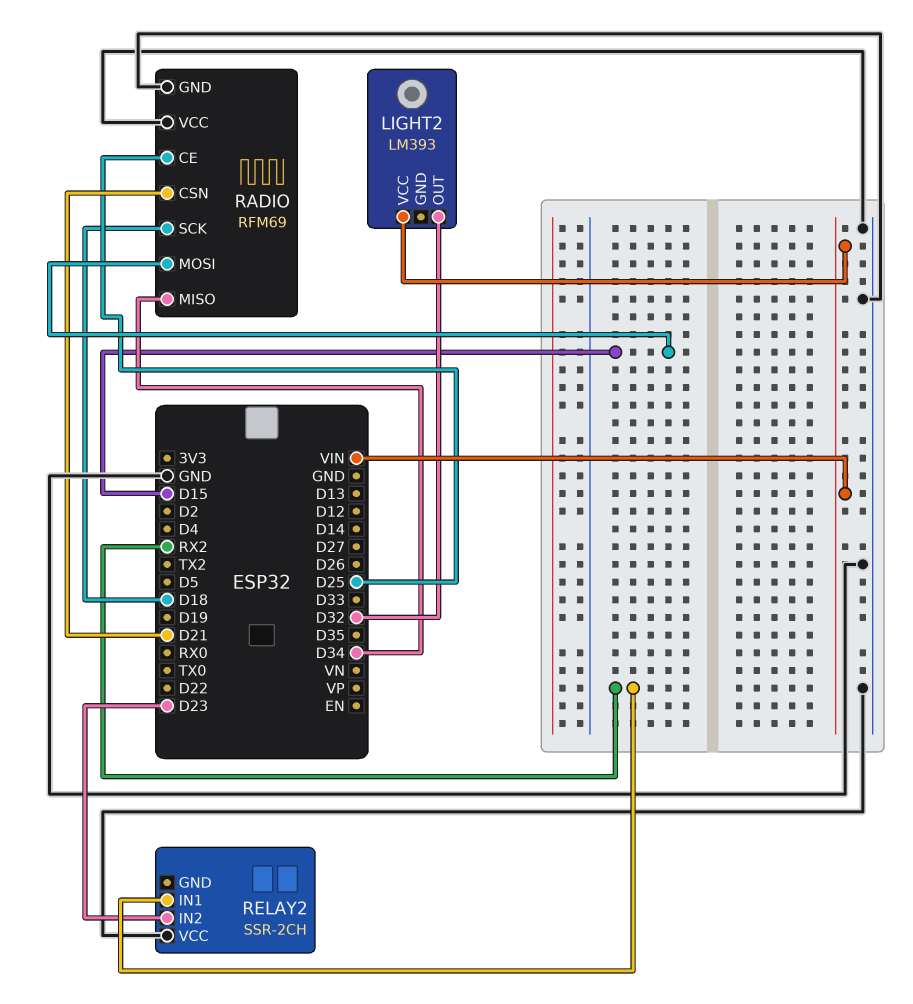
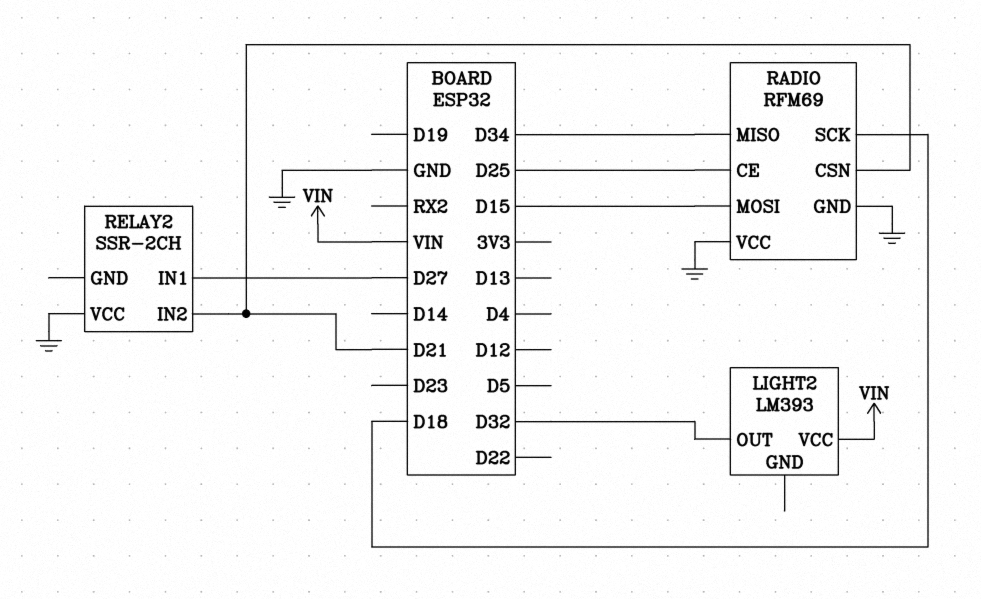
RELAY2 pin IN1: RX2 -> D27
RELAY2 pin IN2: D23 -> D21

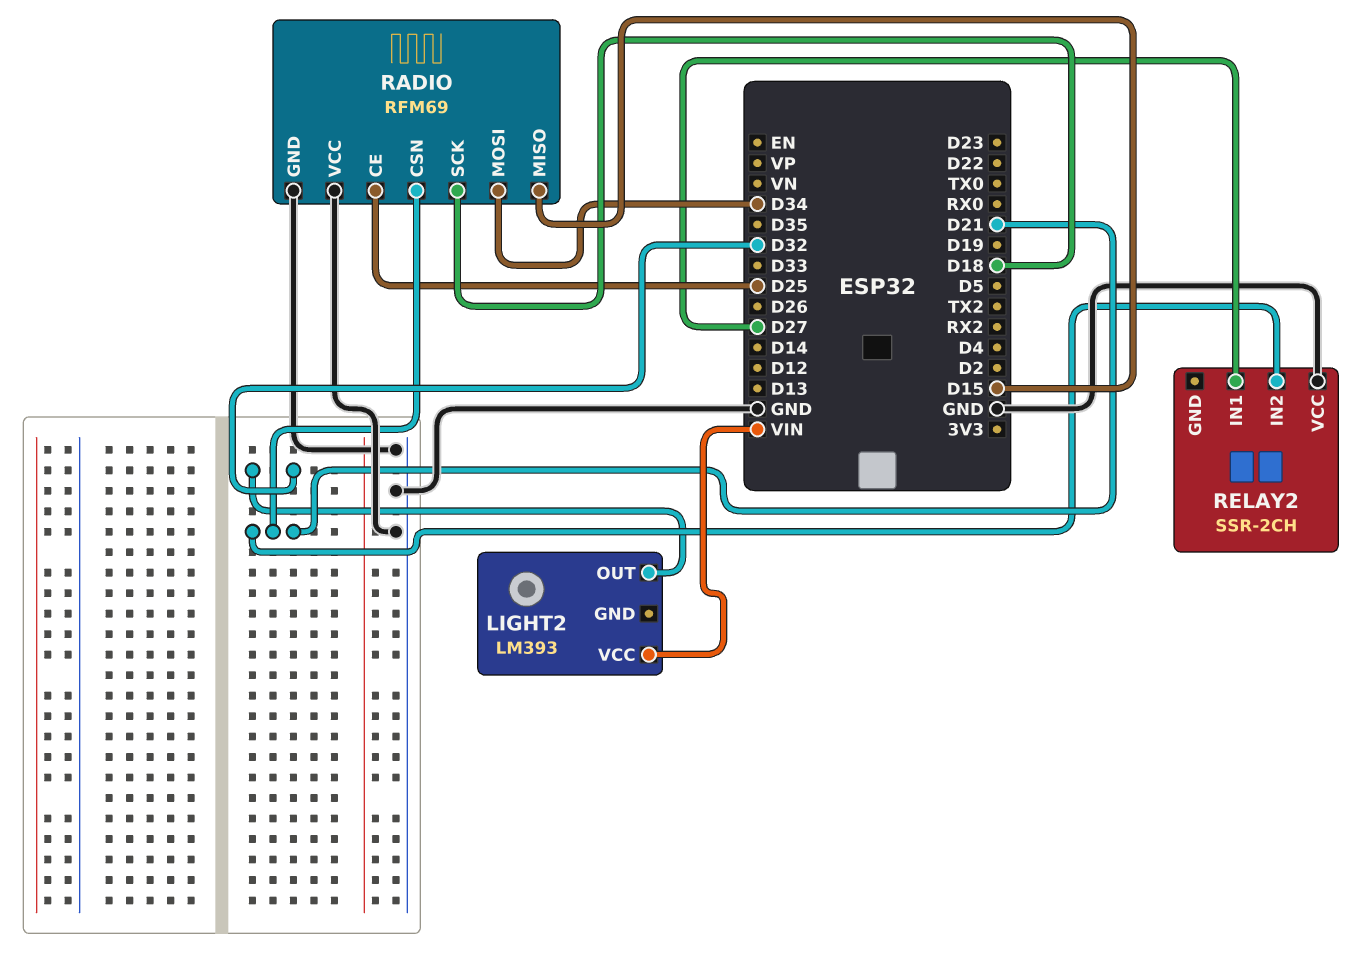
RADIO pin MISO: D34 -> D15
RADIO pin MOSI: D15 -> D34

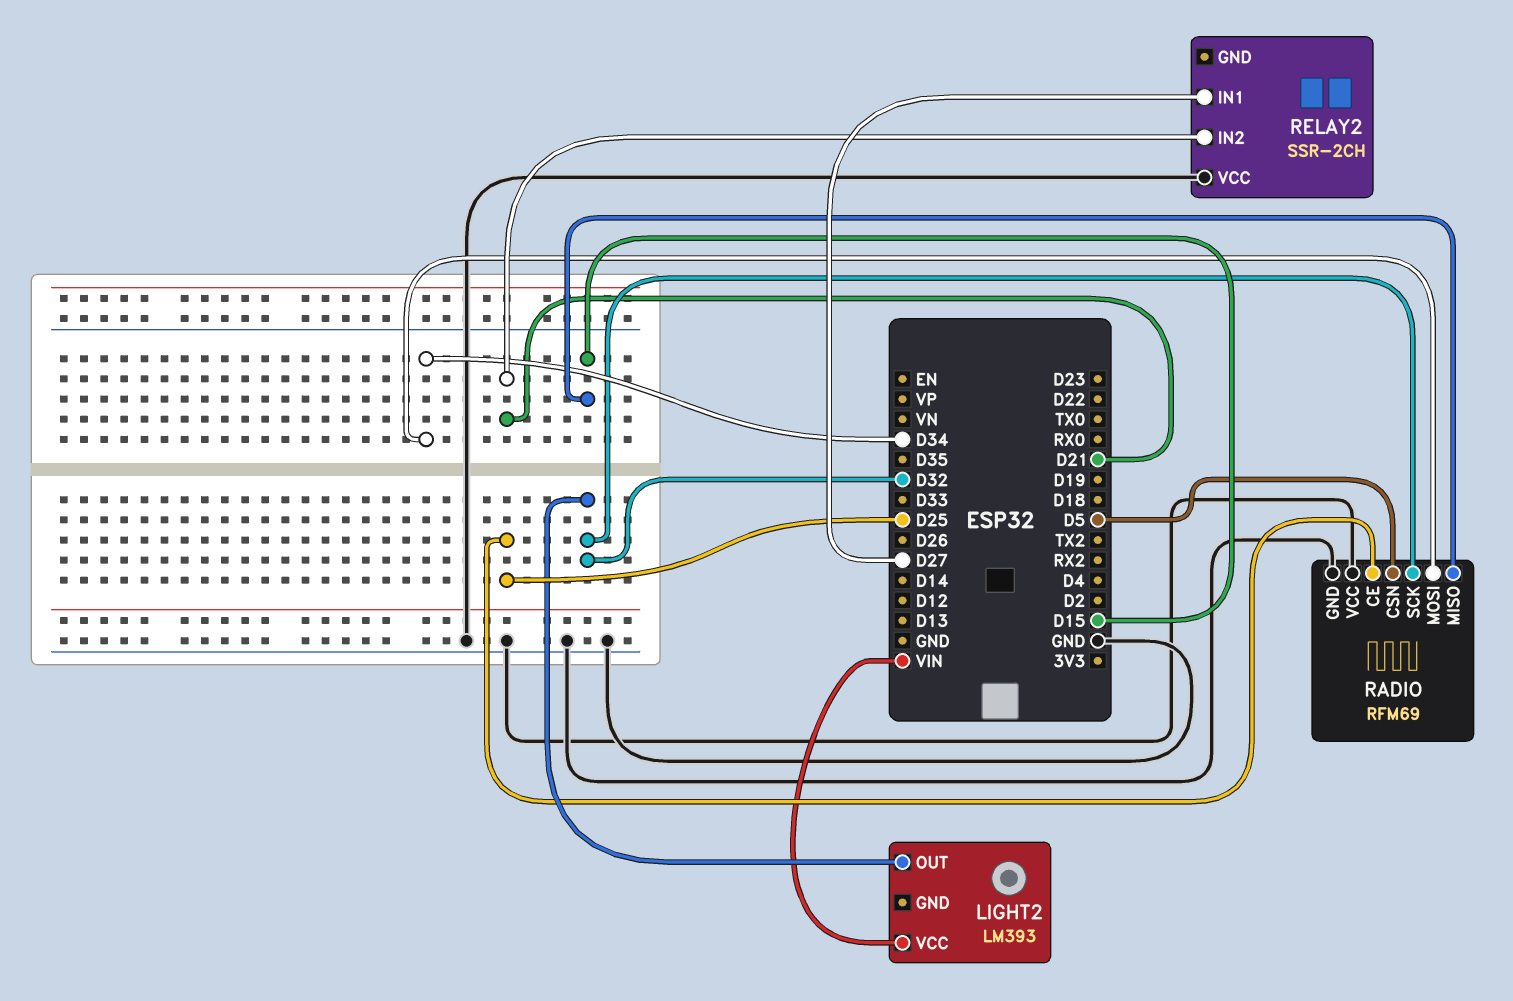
RADIO pin CSN: D21 -> D5
RADIO pin SCK: D18 -> D32

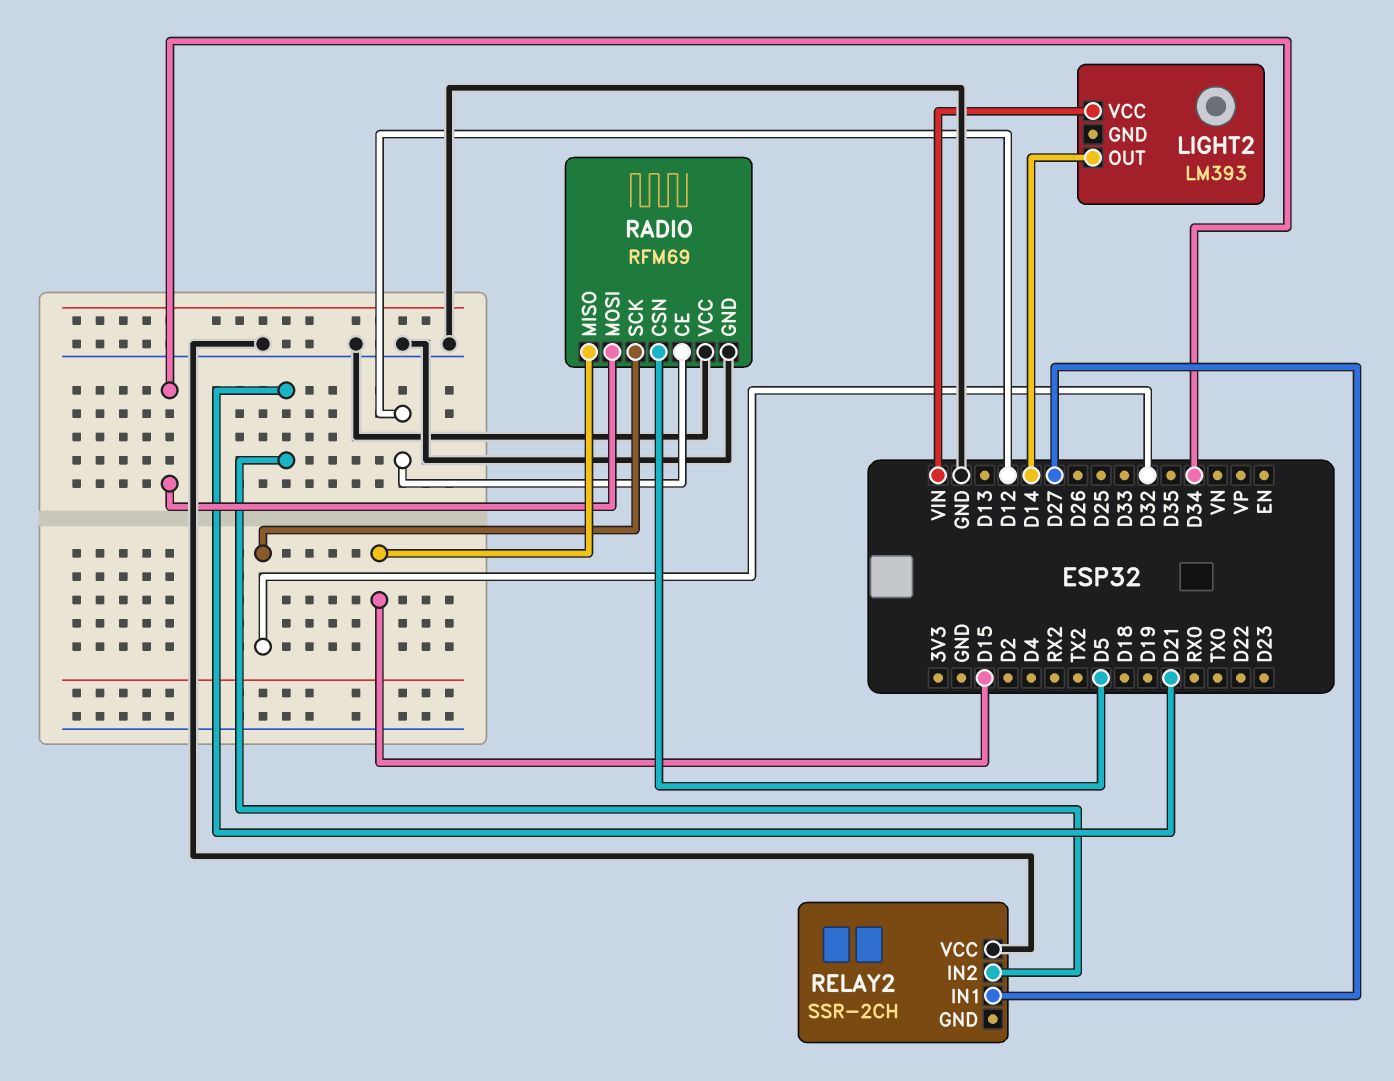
LIGHT2 pin OUT: D32 -> D14
RADIO pin CE: D25 -> D12

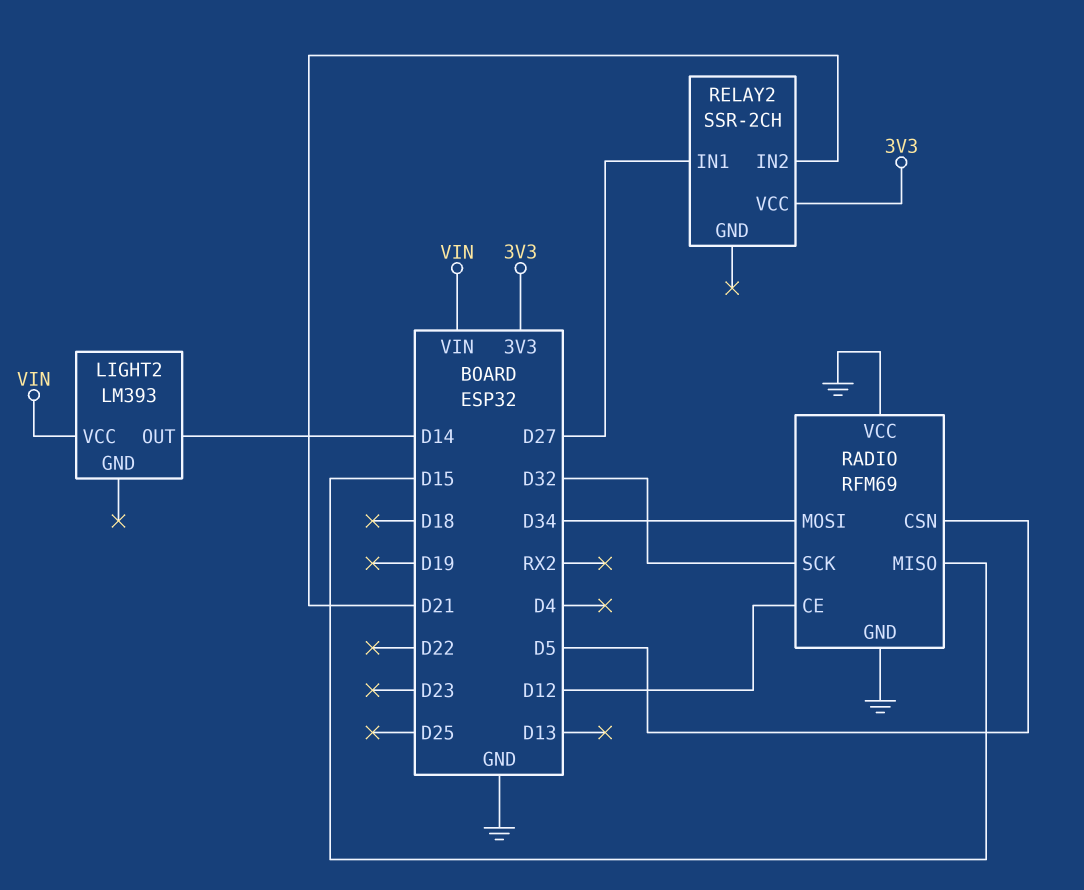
RELAY2 pin VCC: GND -> 3V3

